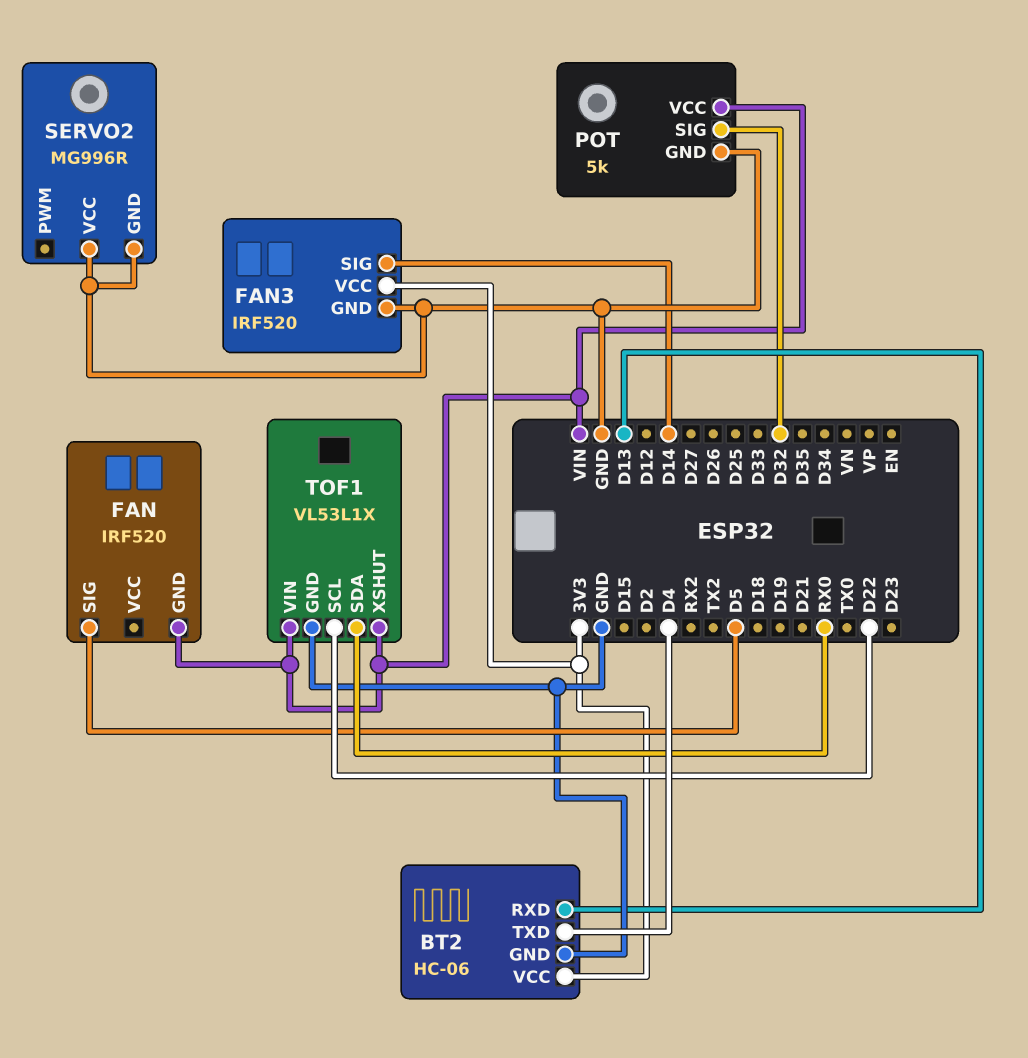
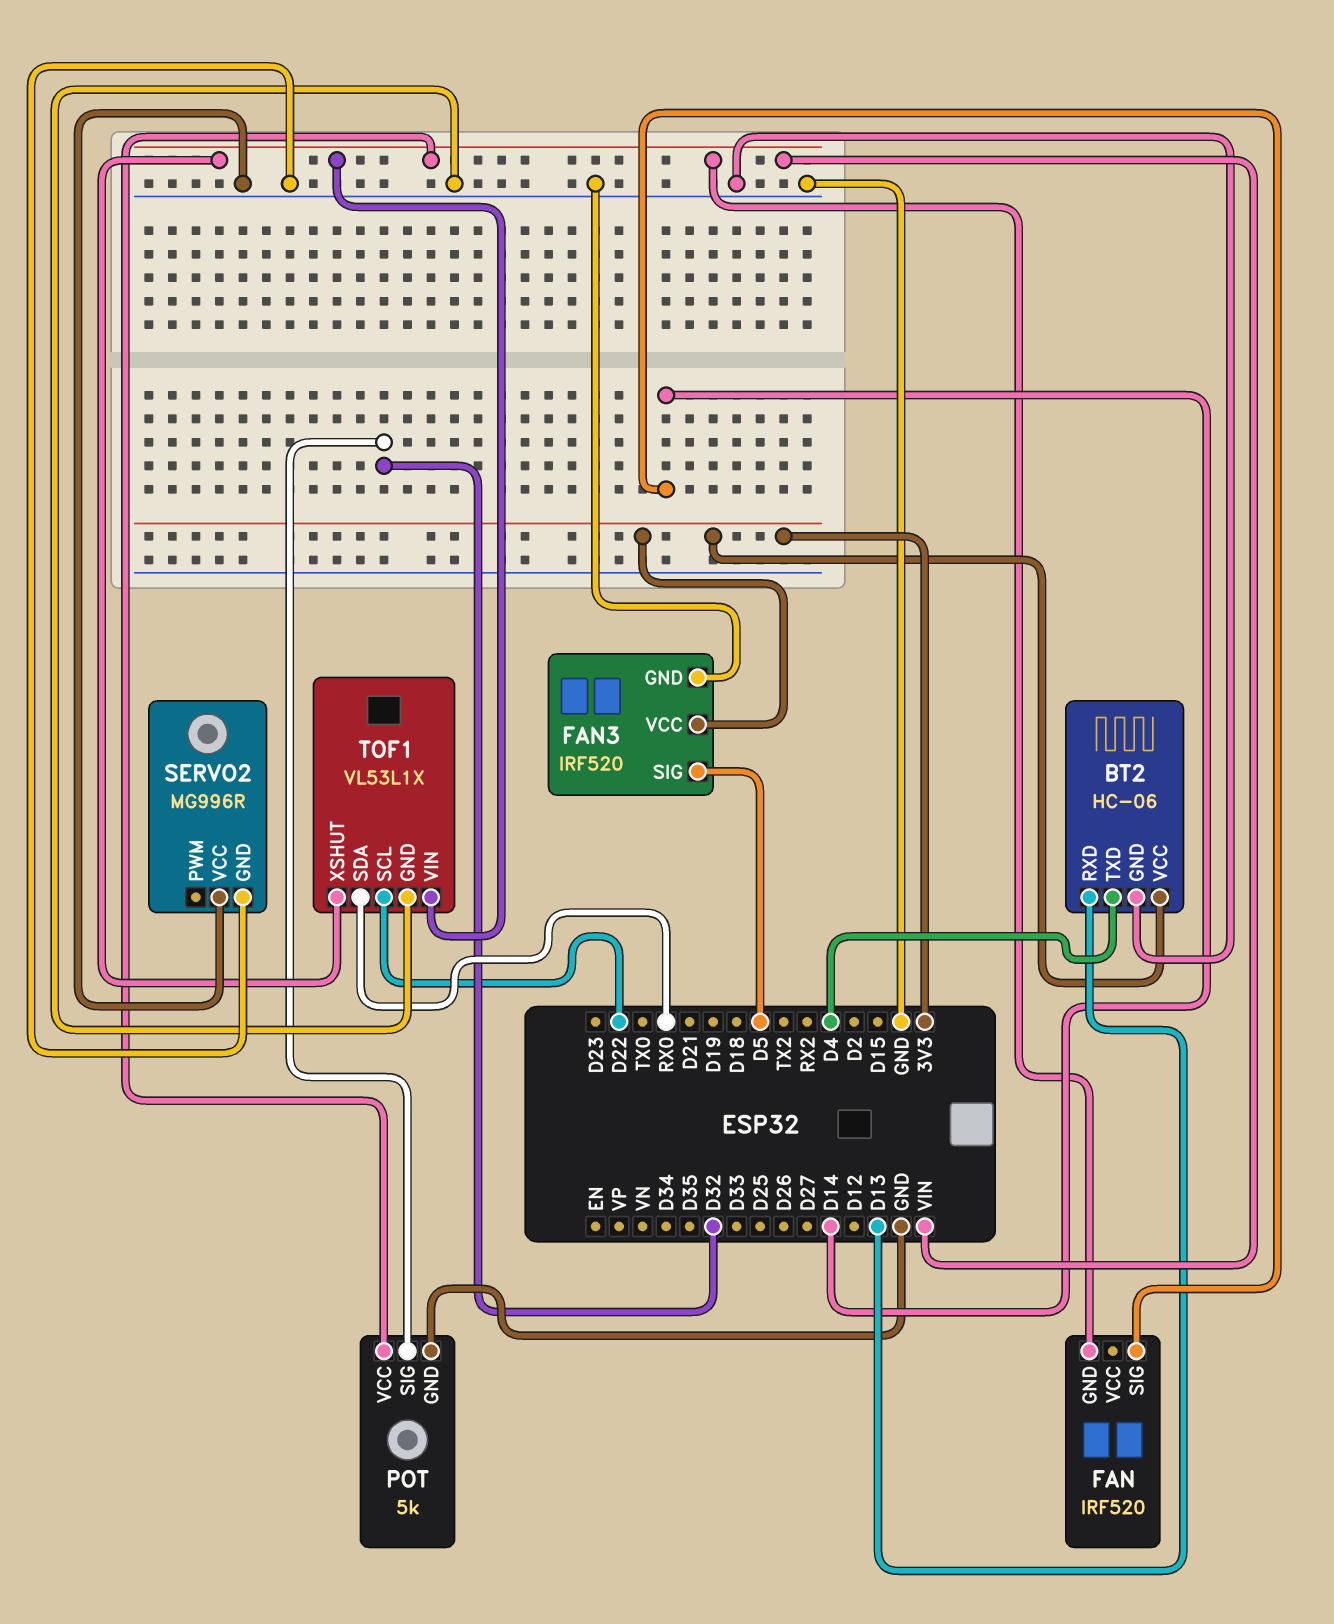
FAN pin SIG: D5 -> D14
FAN3 pin SIG: D14 -> D5

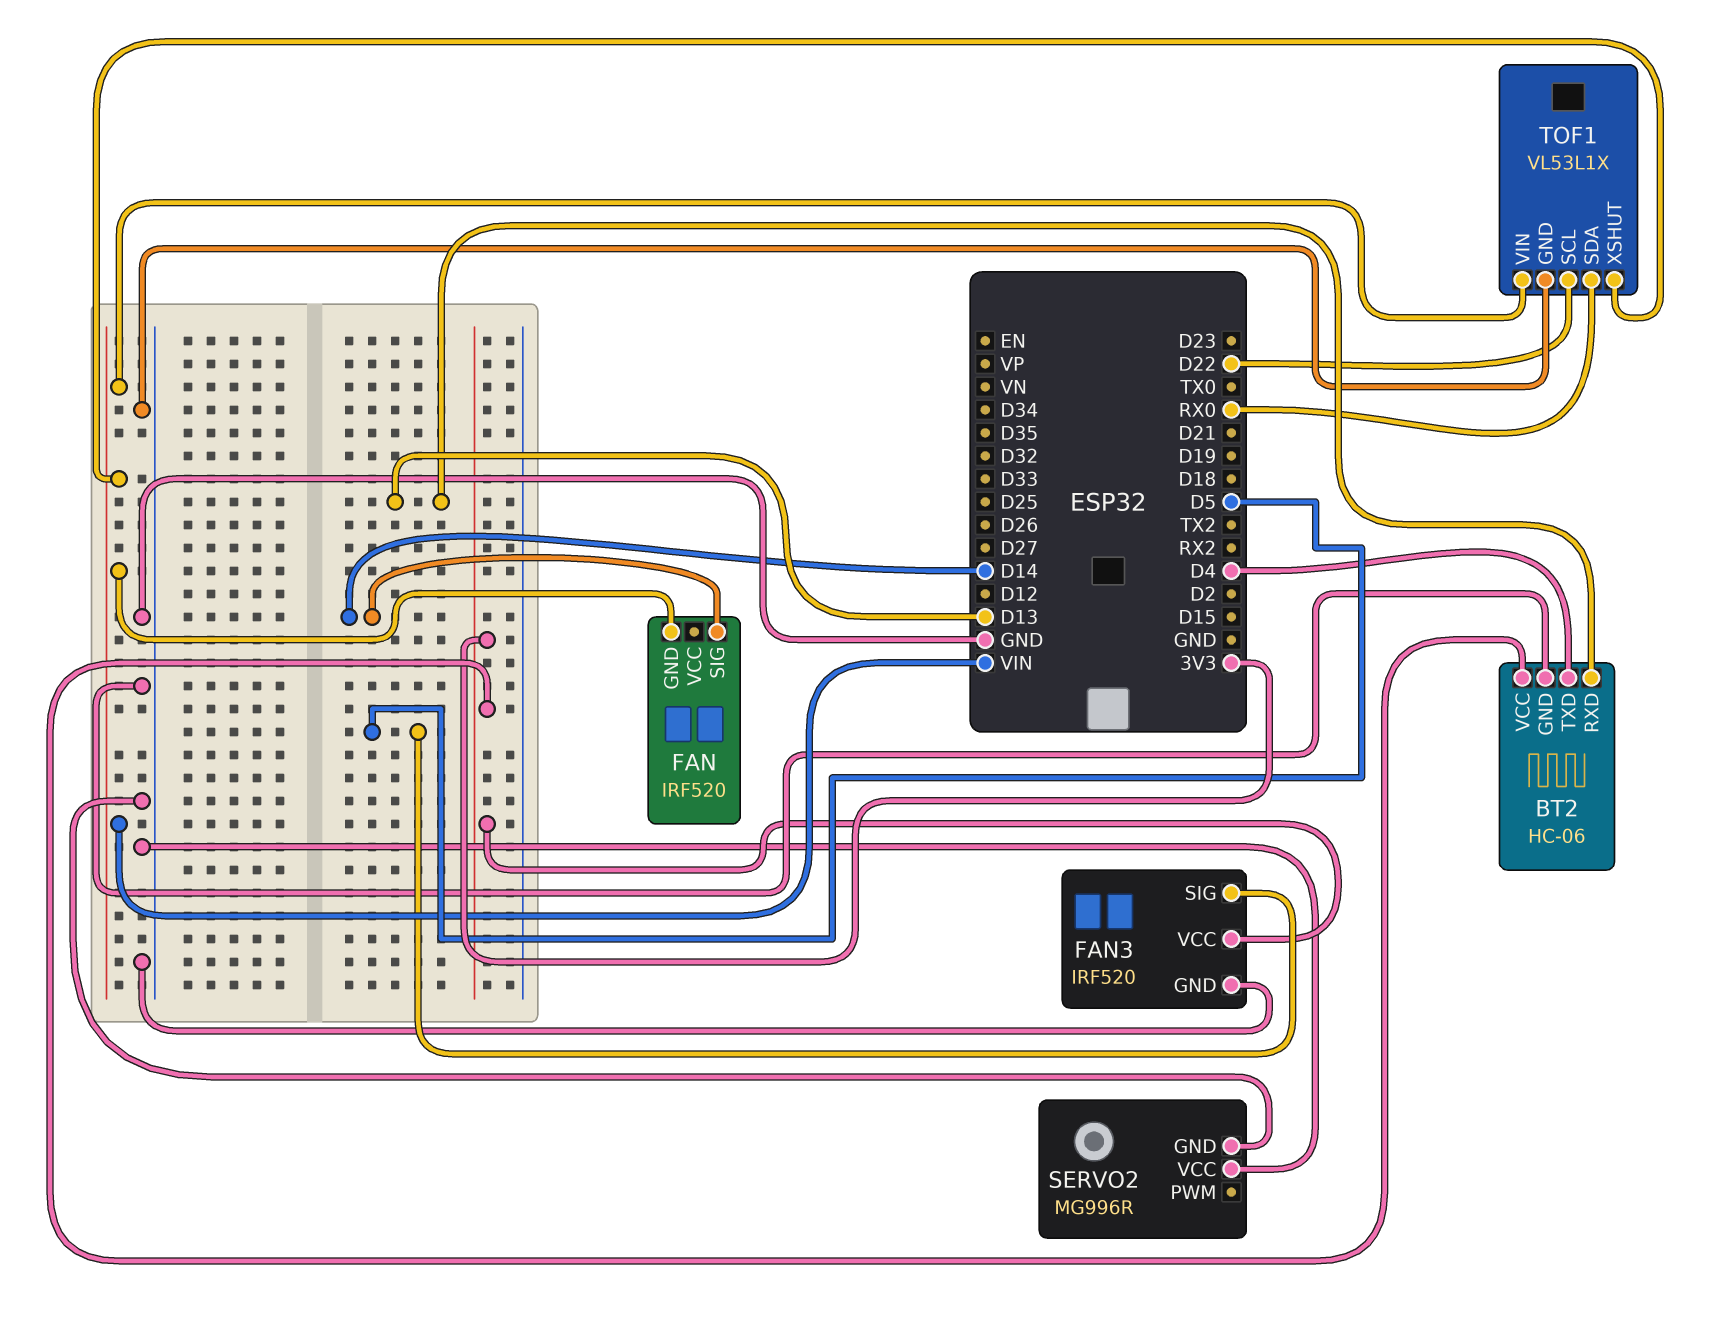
POT: 5k -> none
POT pin GND: GND -> none
POT pin SIG: D32 -> none
POT pin VCC: VIN -> none

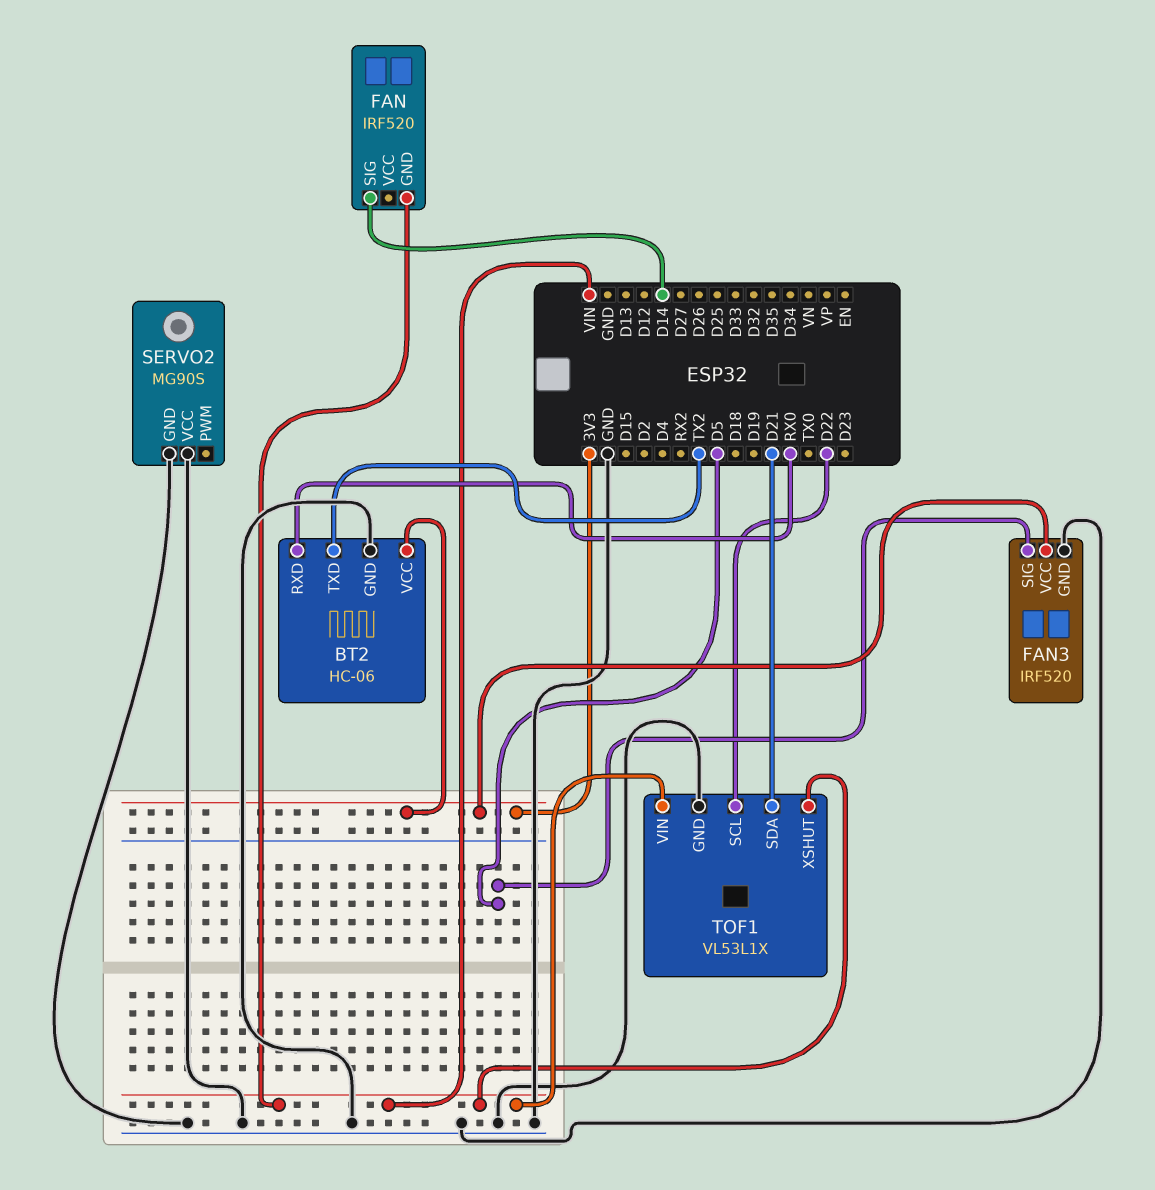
BT2 pin RXD: D13 -> RX0
BT2 pin TXD: D4 -> TX2
SERVO2: MG996R -> MG90S
TOF1 pin SDA: RX0 -> D21

